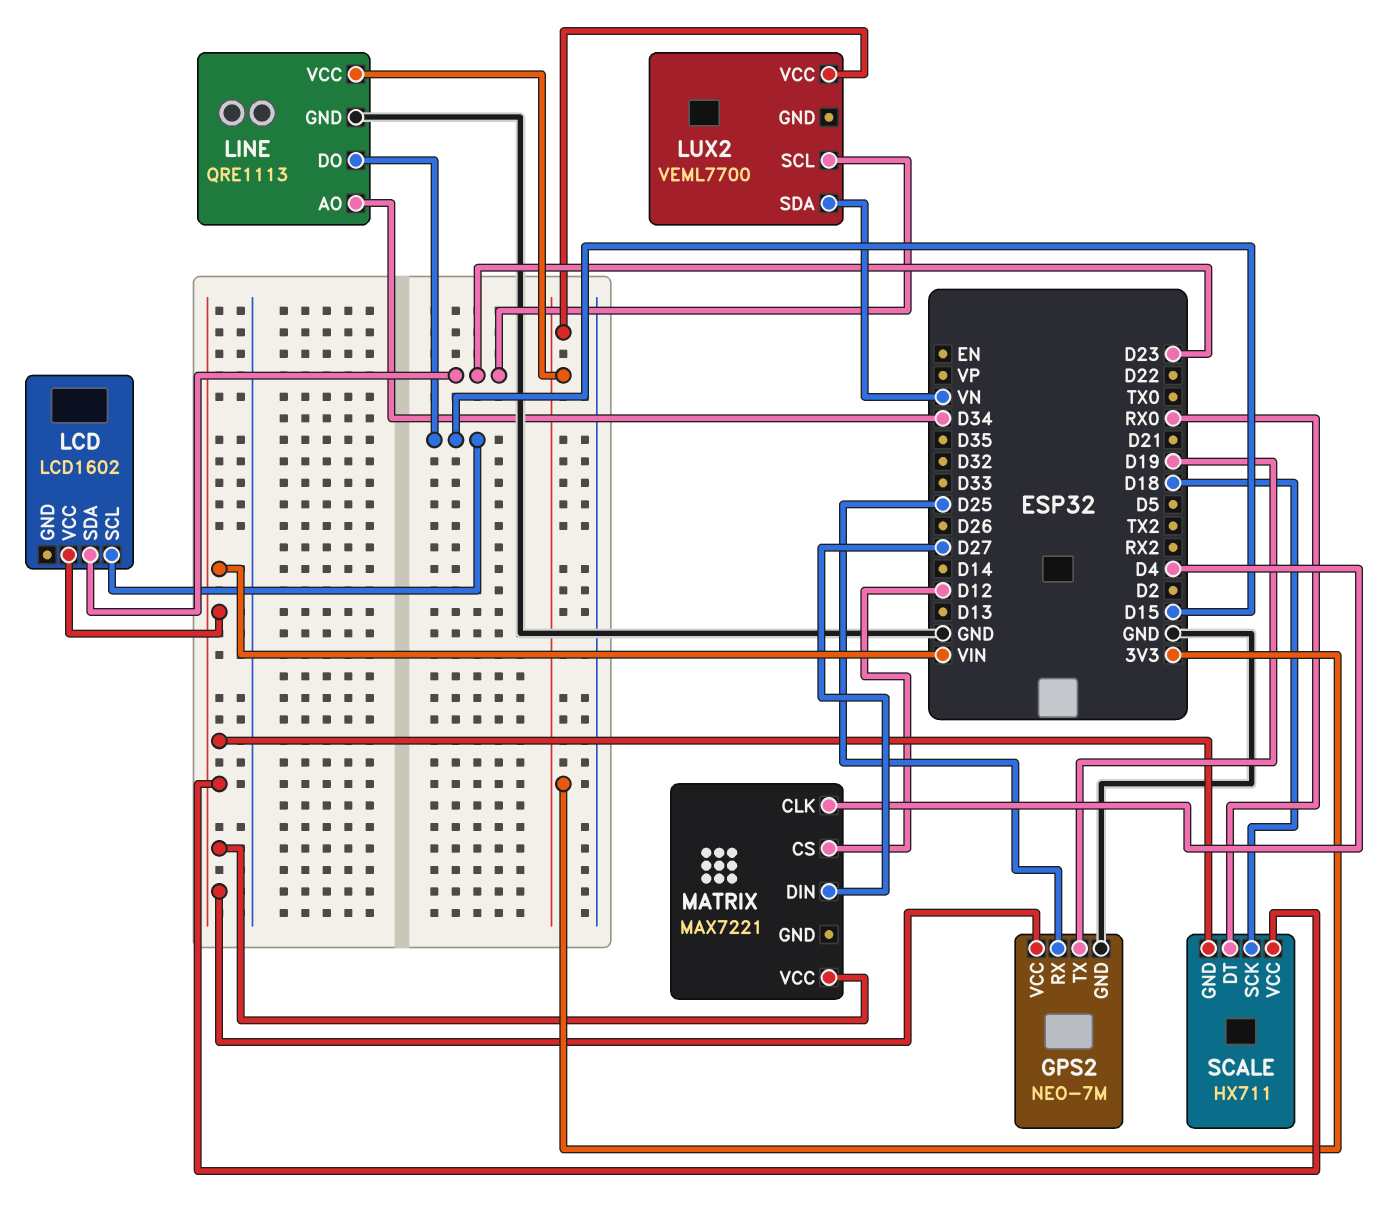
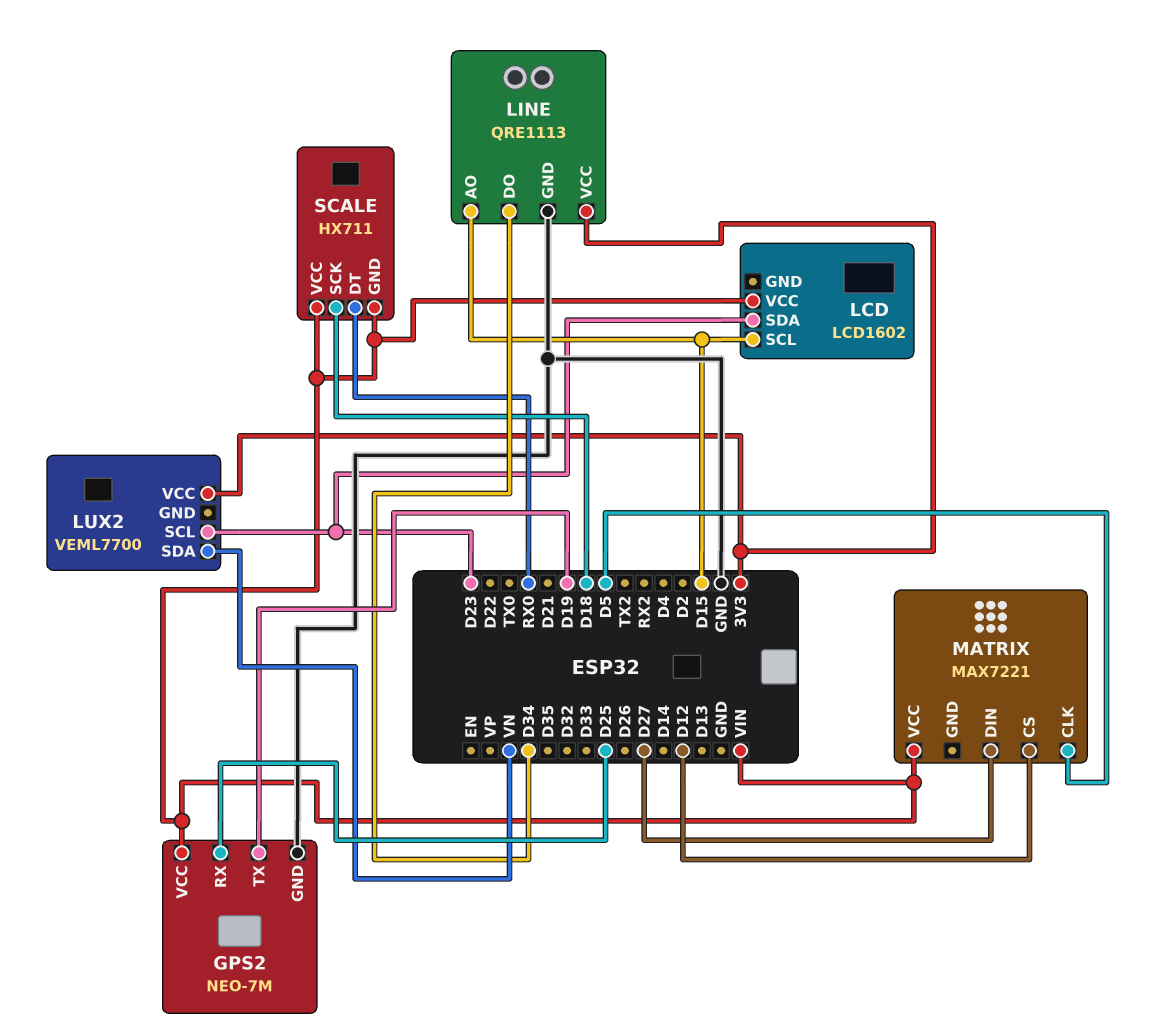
LINE pin AO: D34 -> D15
LINE pin DO: D15 -> D34
MATRIX pin CLK: D4 -> D5

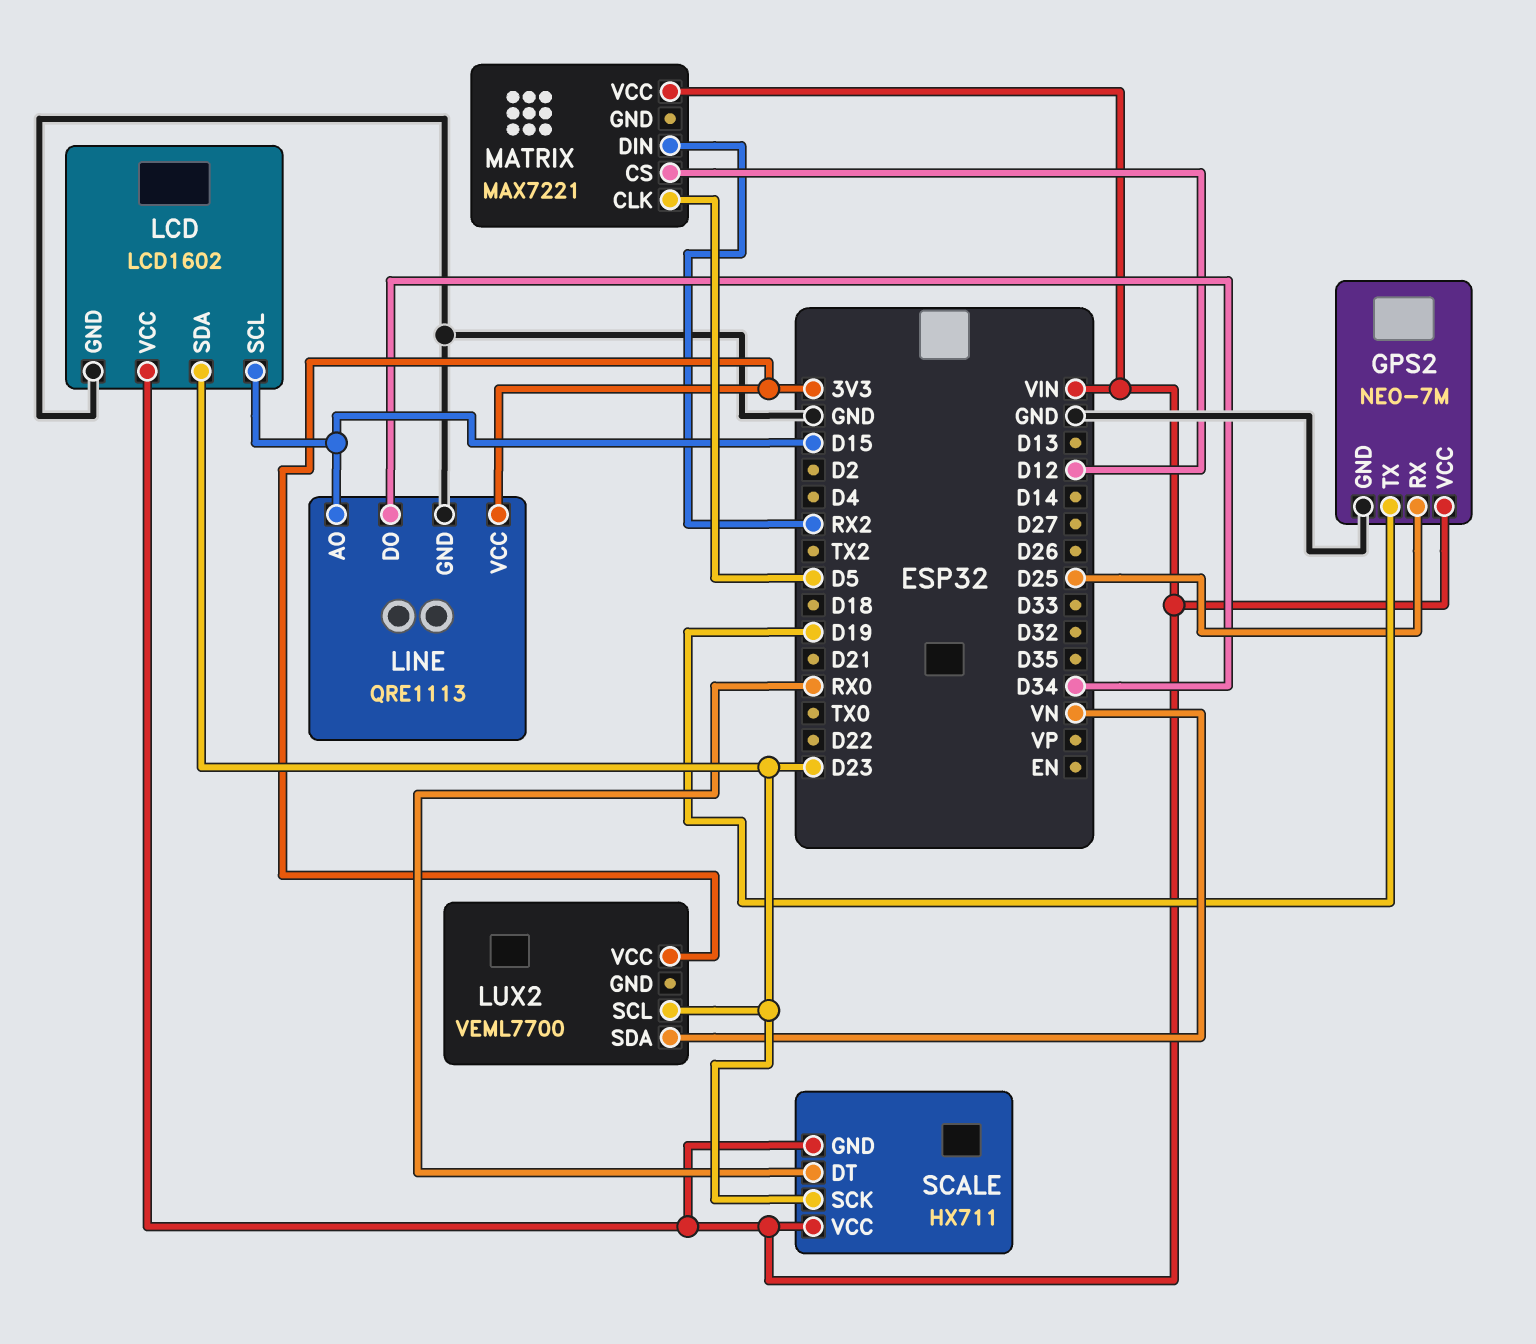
LCD pin GND: none -> GND
MATRIX pin DIN: D27 -> RX2
SCALE pin SCK: D18 -> D23

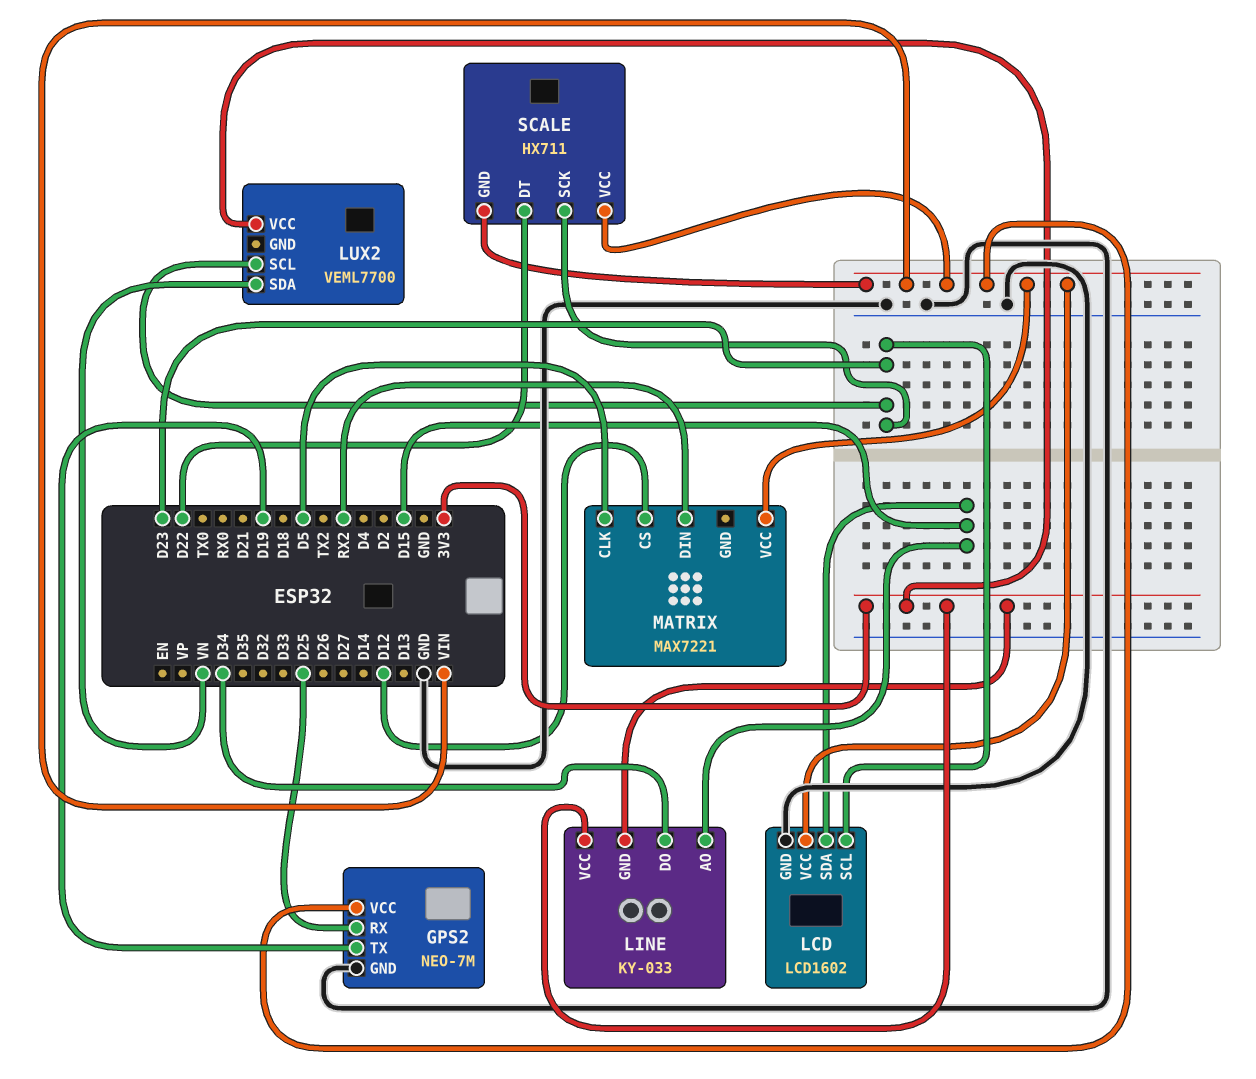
LCD pin SCL: D15 -> D23
LCD pin SDA: D23 -> D15
LINE: QRE1113 -> KY-033
LINE pin GND: GND -> 3V3
SCALE pin DT: RX0 -> D22

